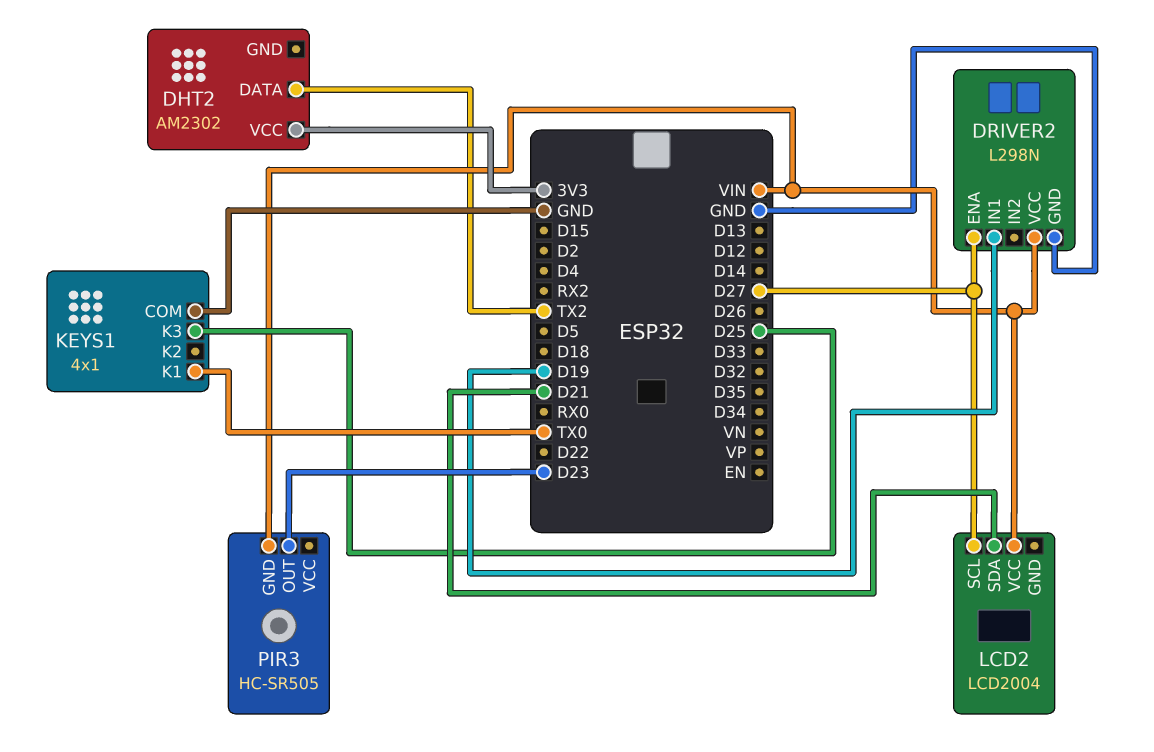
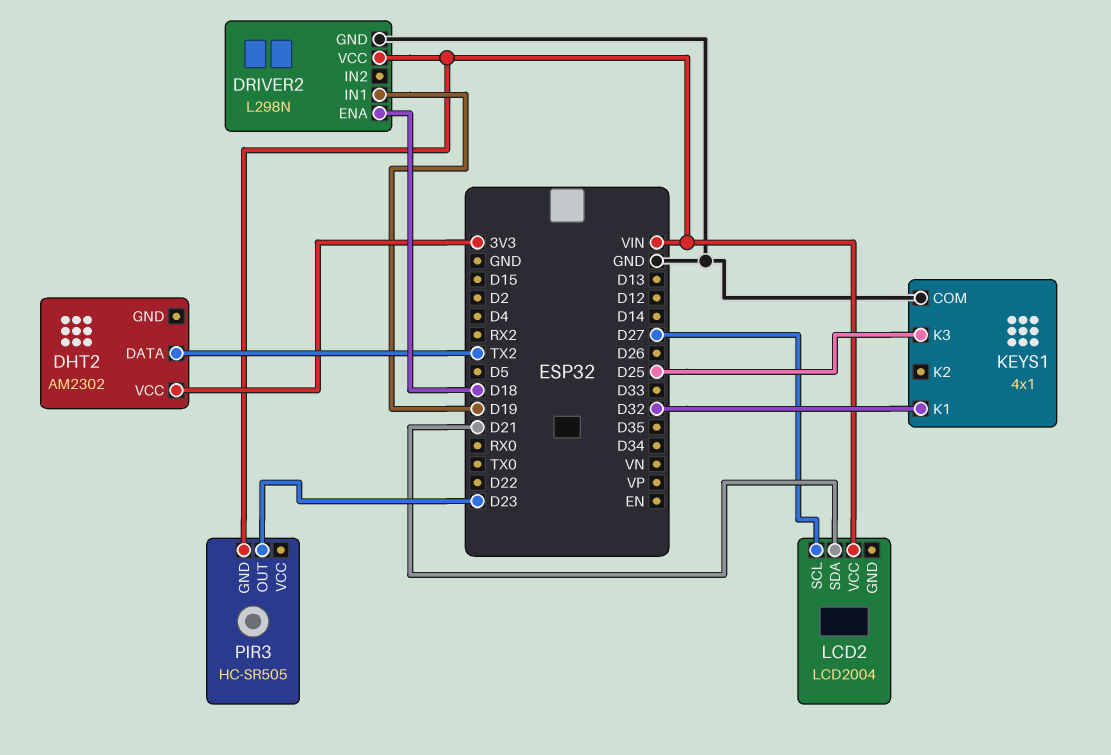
DRIVER2 pin ENA: D27 -> D18
KEYS1 pin K1: TX0 -> D32

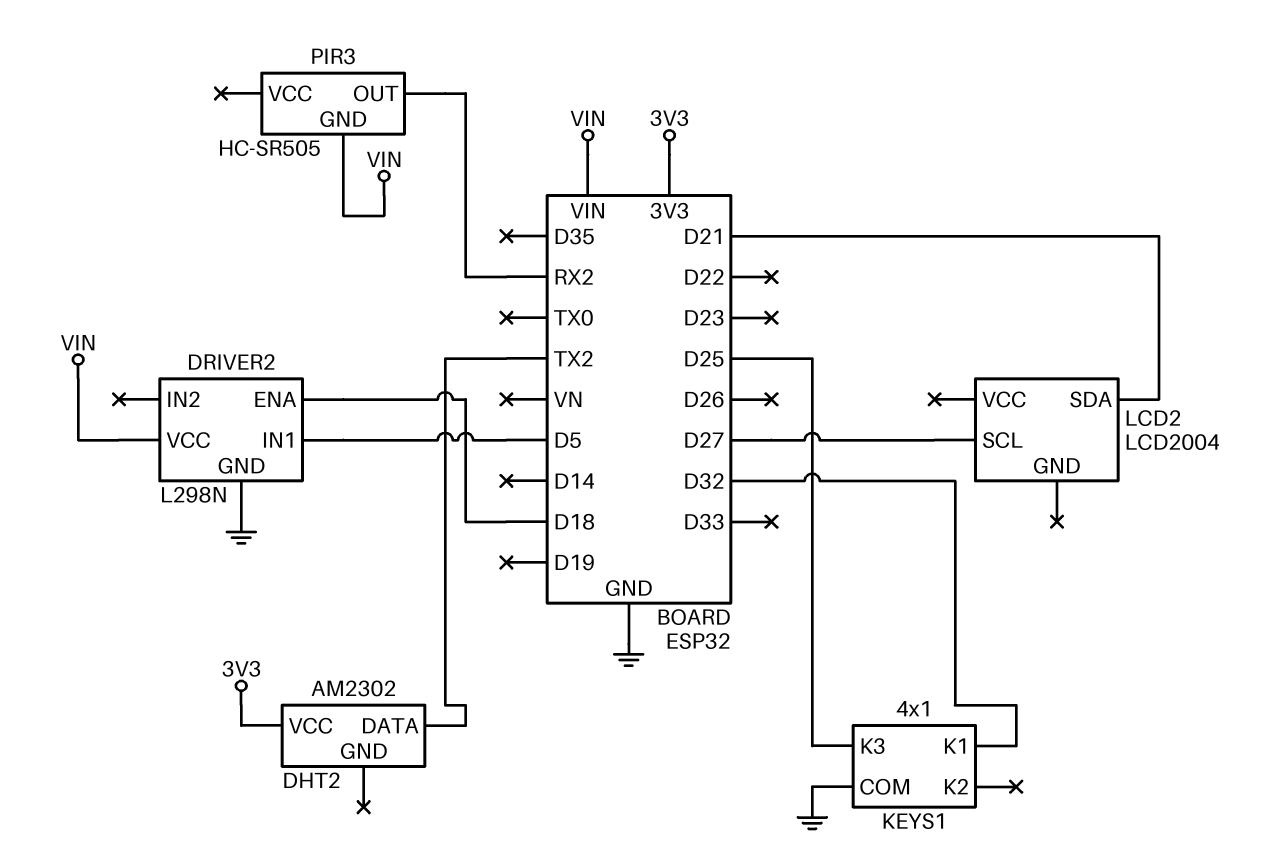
DRIVER2 pin IN1: D19 -> D5
LCD2 pin VCC: VIN -> none
PIR3 pin OUT: D23 -> RX2

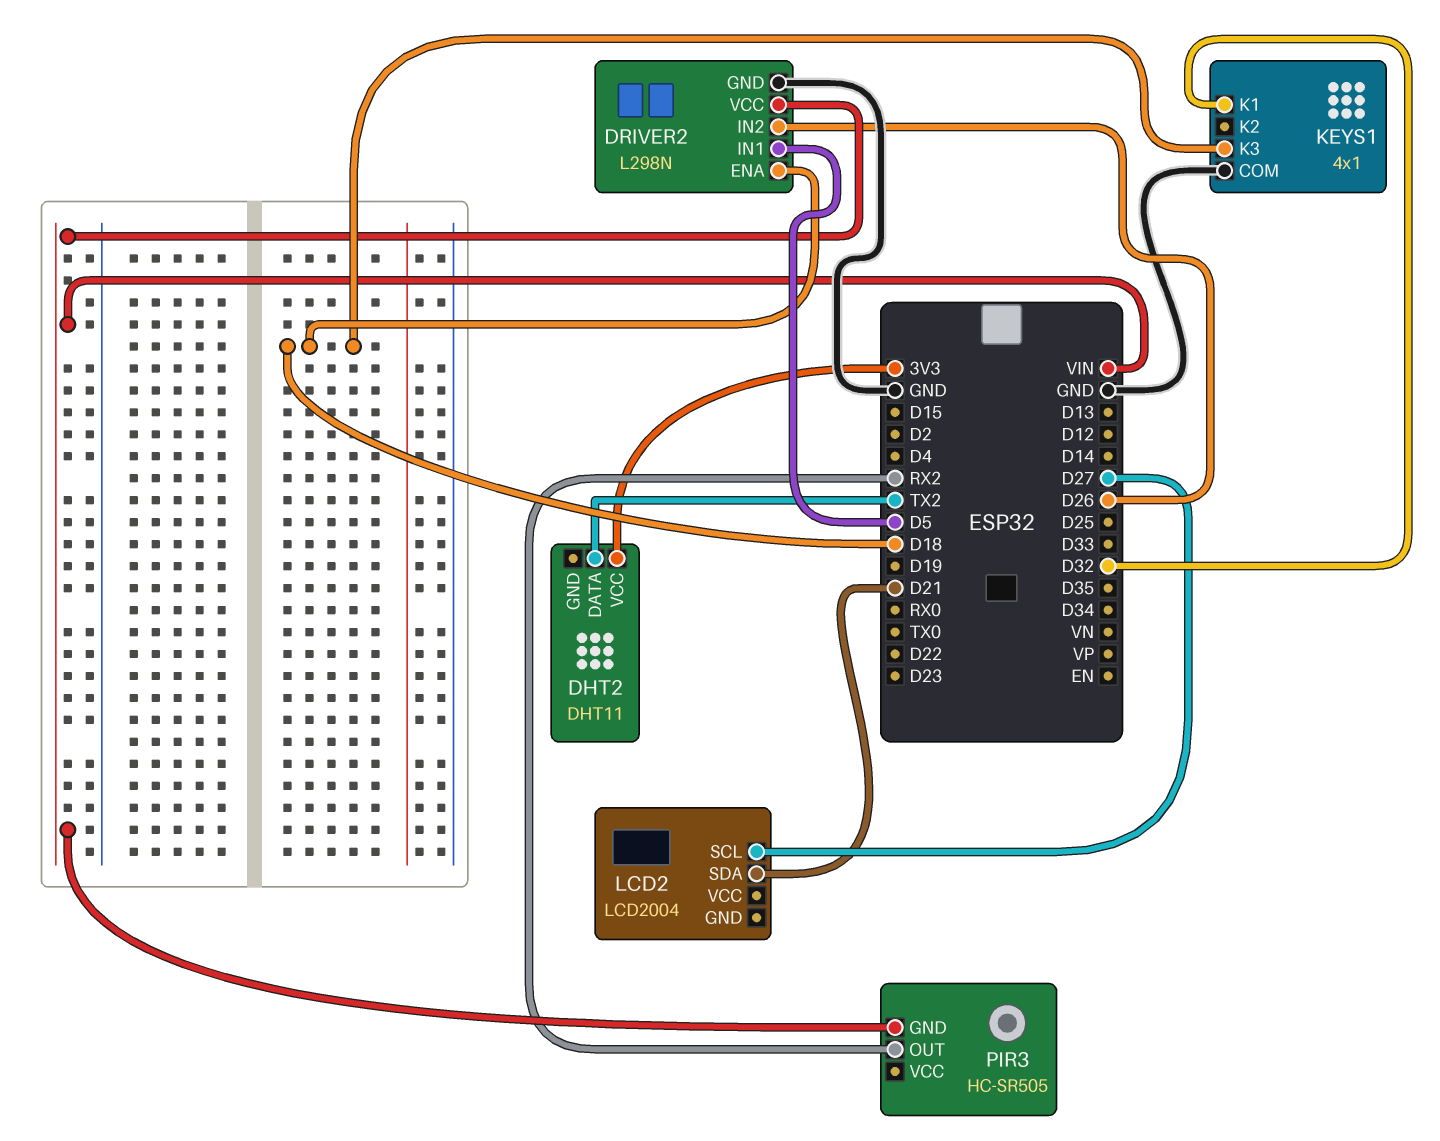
DHT2: AM2302 -> DHT11
DRIVER2 pin IN2: none -> D26
KEYS1 pin K3: D25 -> D18

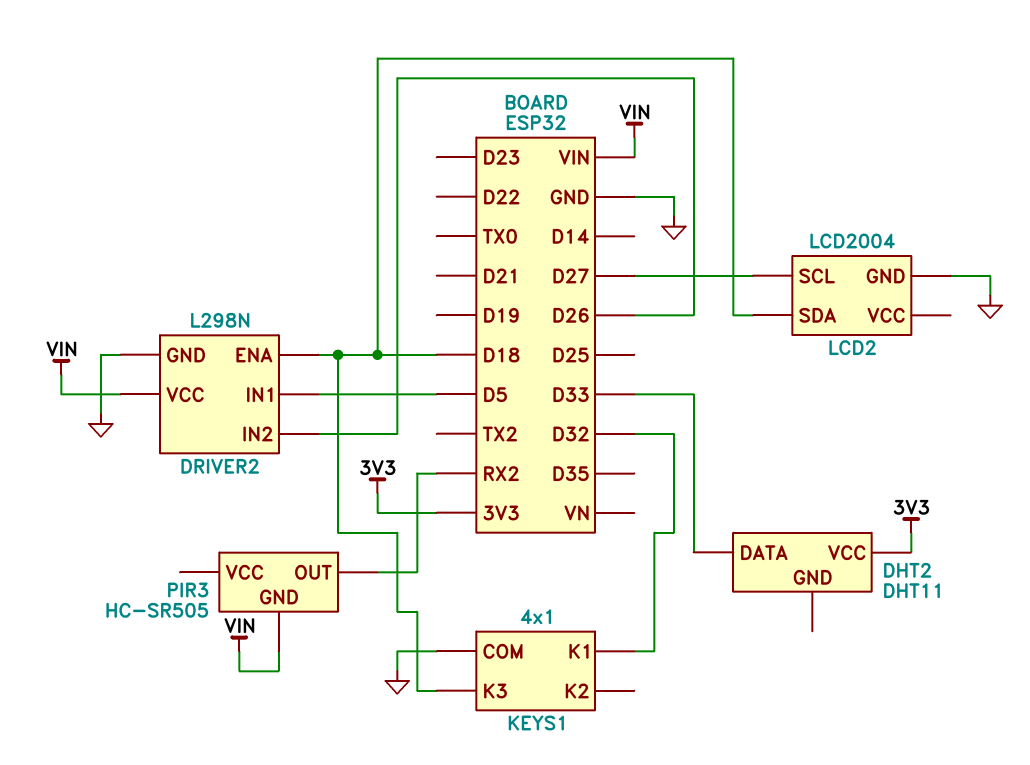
DHT2 pin DATA: TX2 -> D33
LCD2 pin GND: none -> GND
LCD2 pin SDA: D21 -> D18

